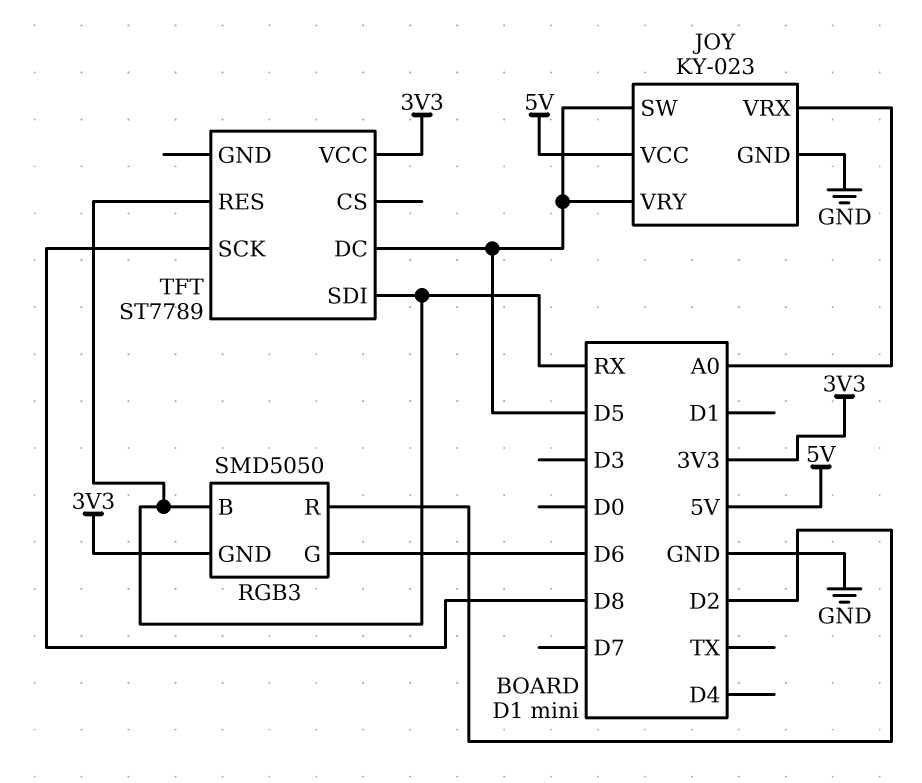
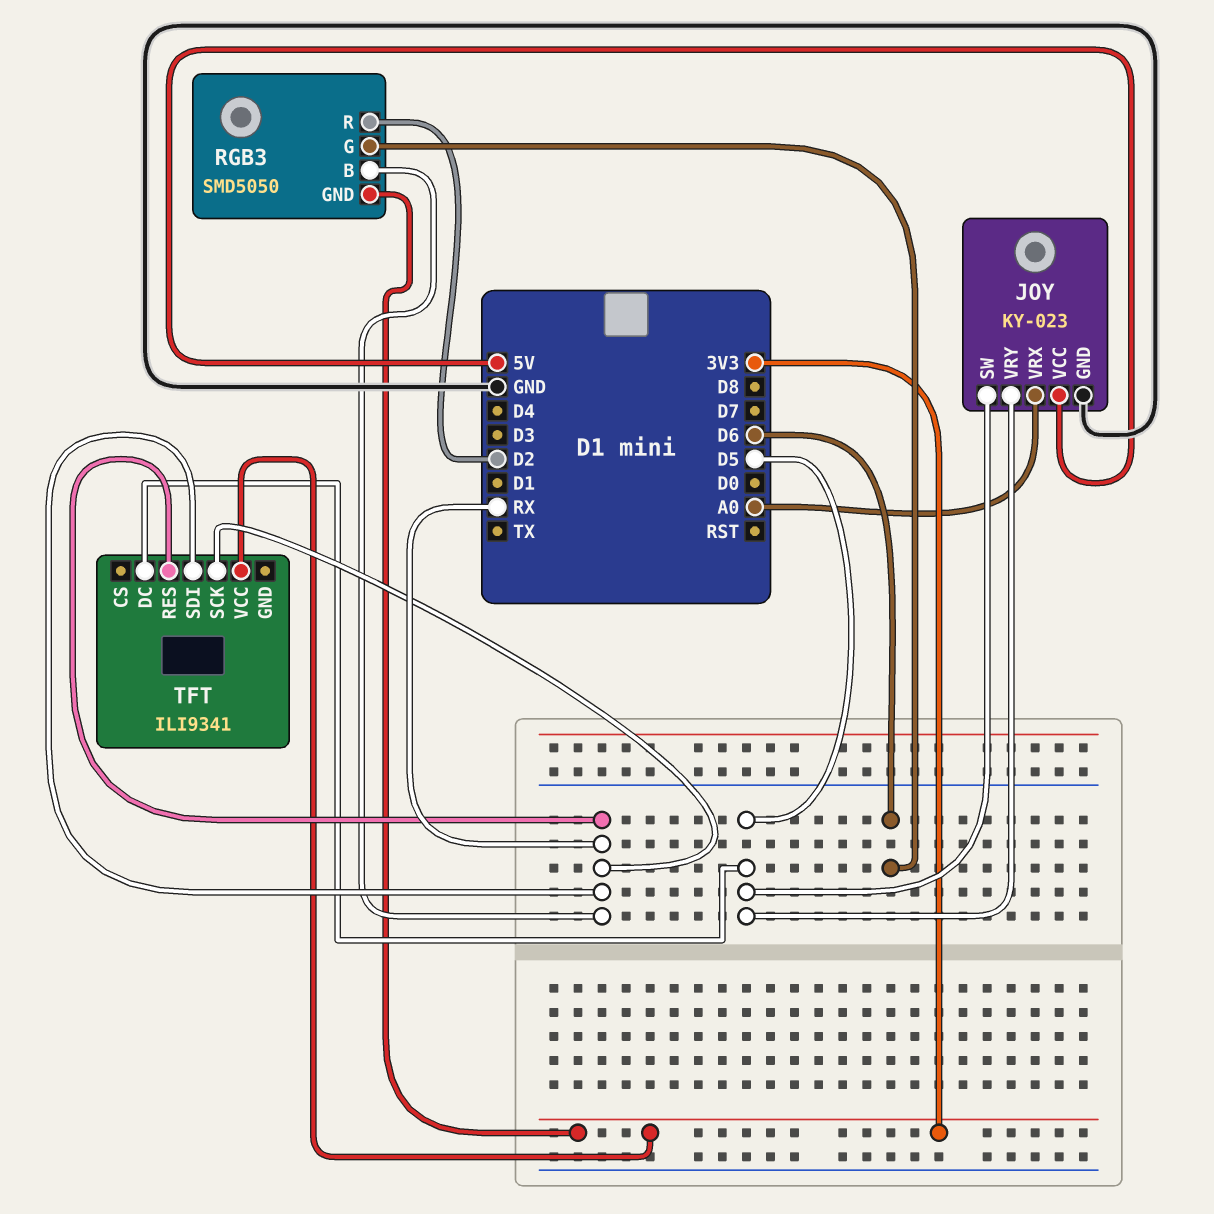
TFT: ST7789 -> ILI9341
TFT pin SCK: D8 -> RX

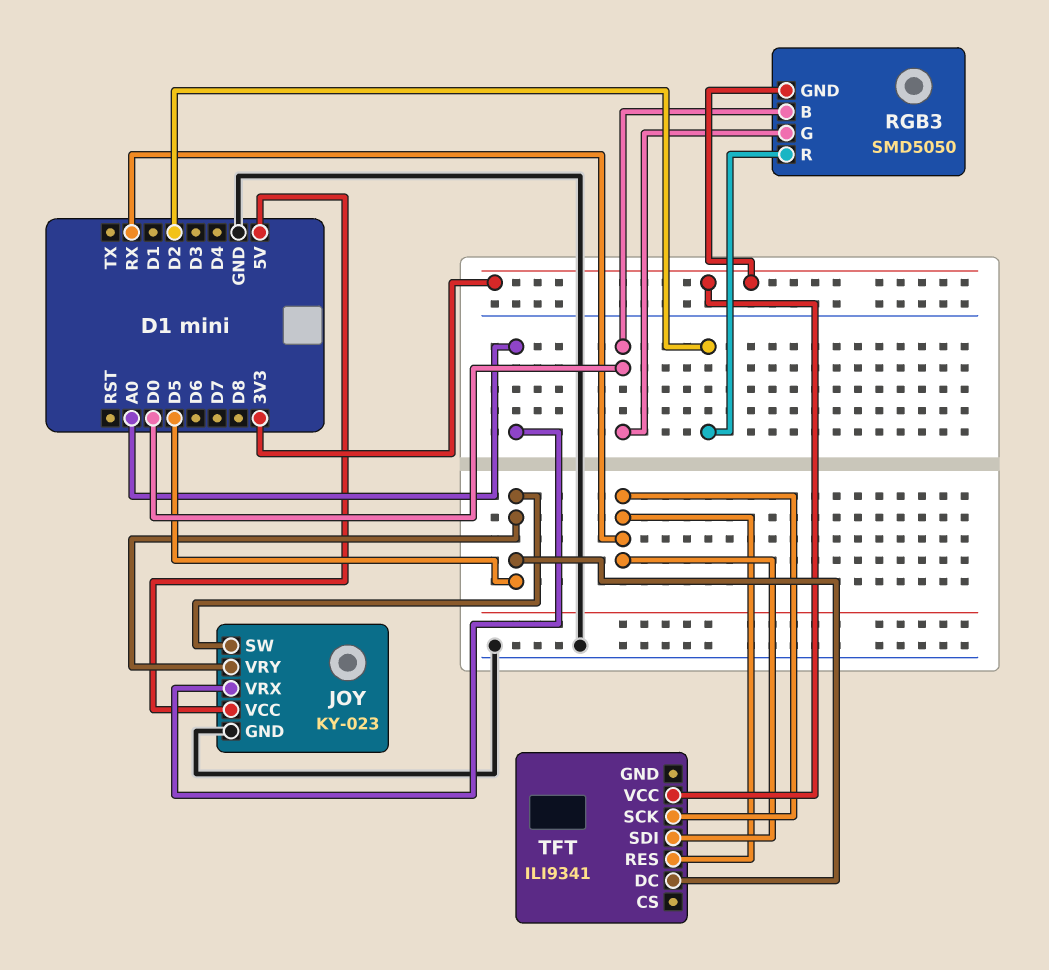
RGB3 pin B: RX -> D0
RGB3 pin G: D6 -> D0

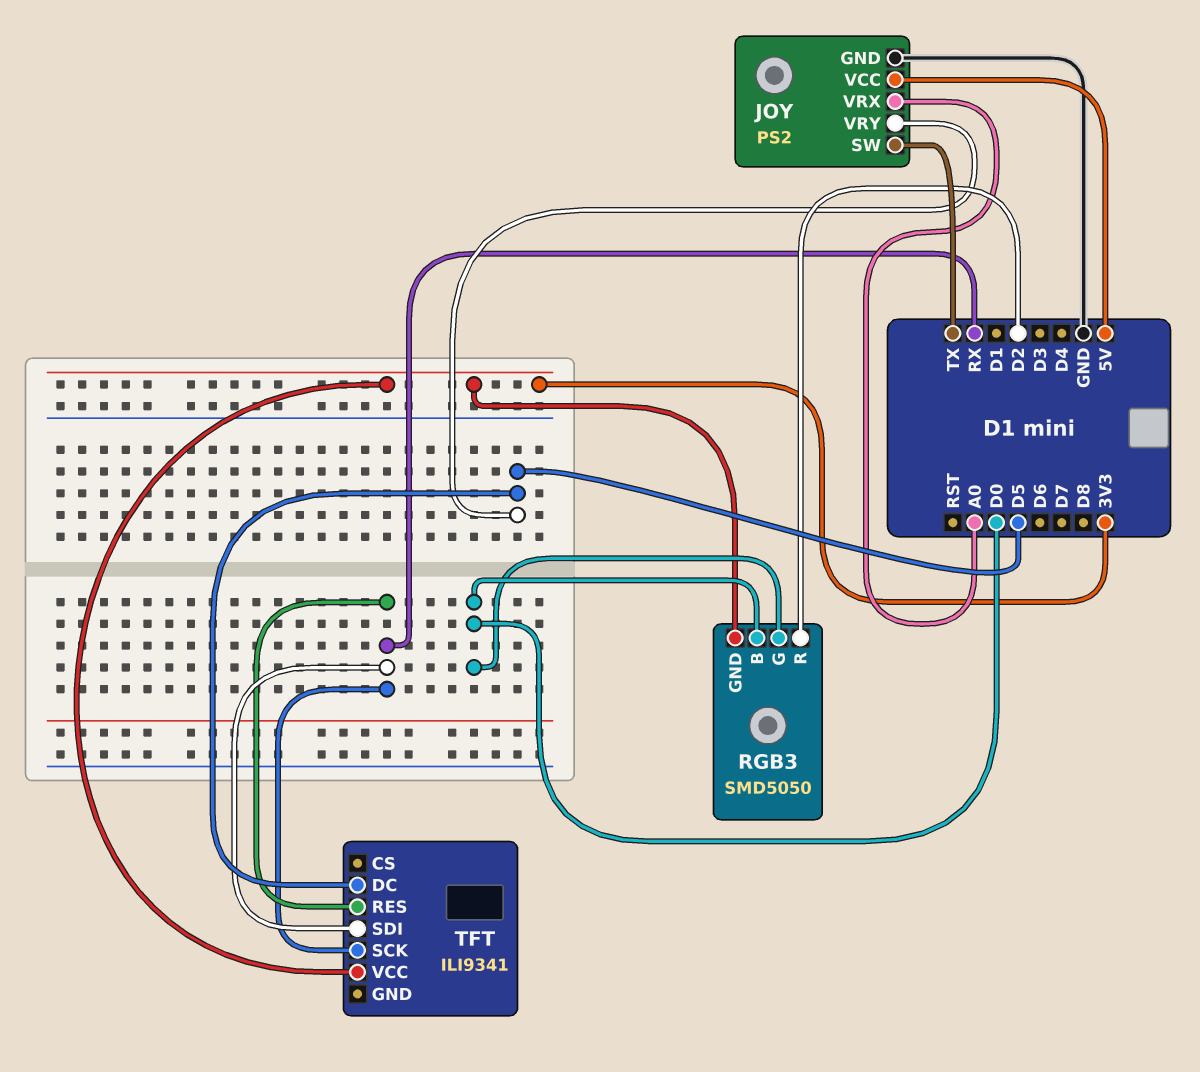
JOY: KY-023 -> PS2
JOY pin SW: D5 -> TX

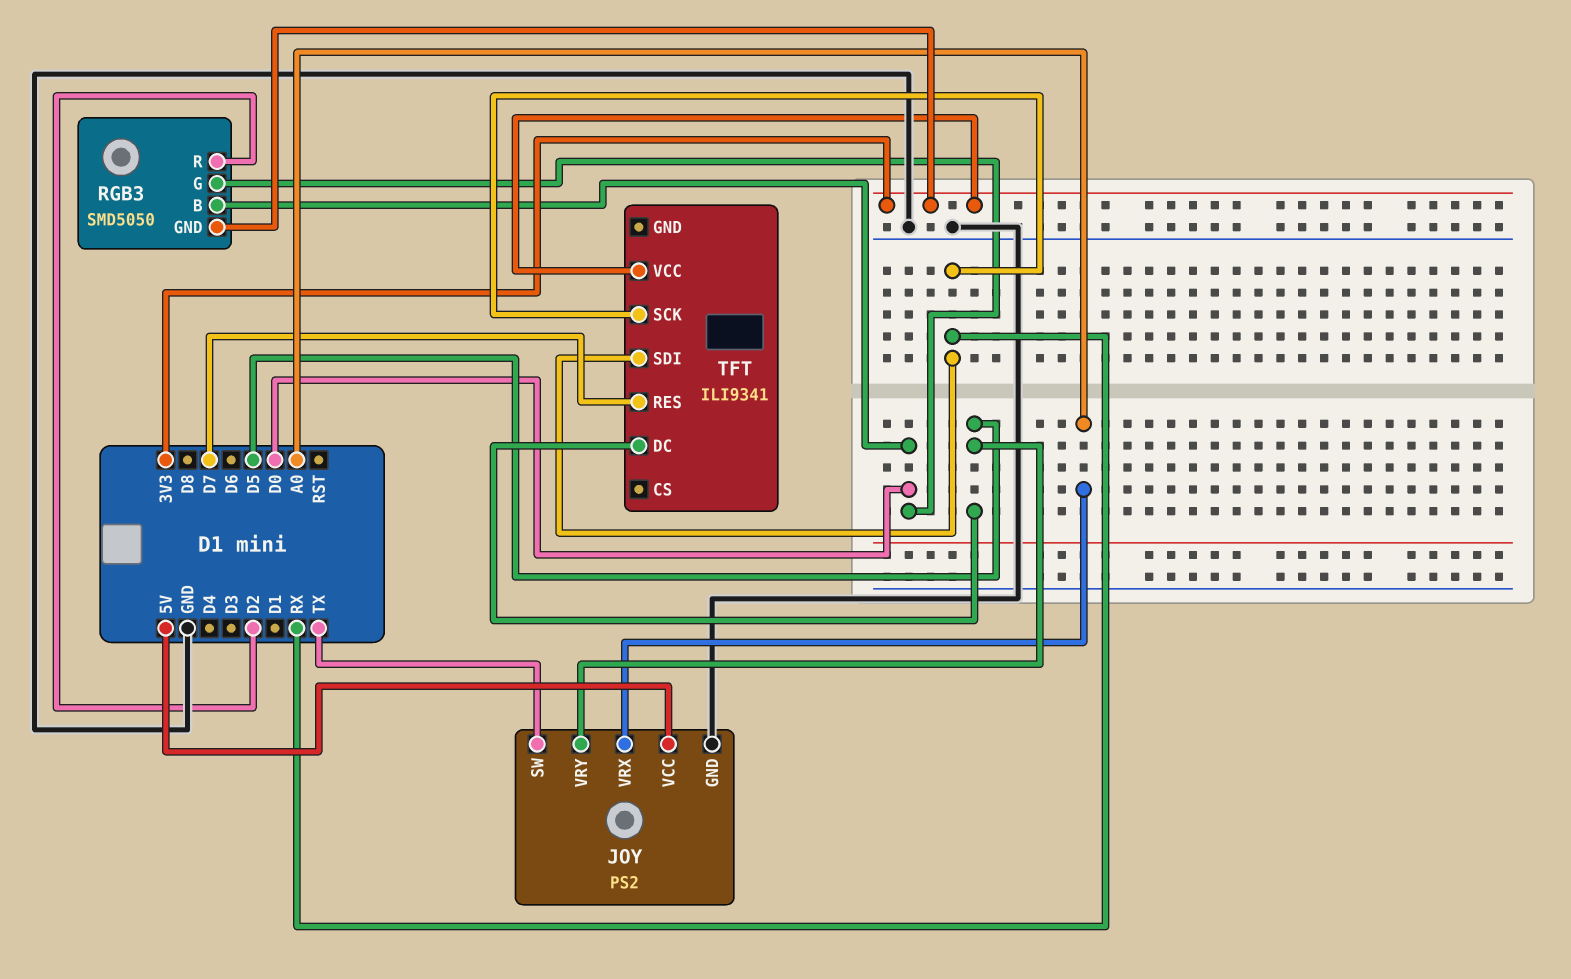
TFT pin RES: RX -> D7

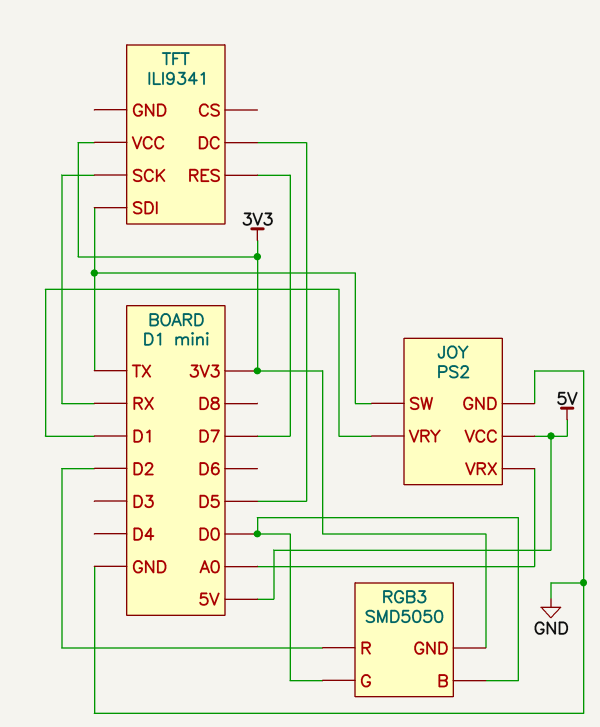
JOY pin VRY: D5 -> D1
TFT pin SDI: RX -> TX

